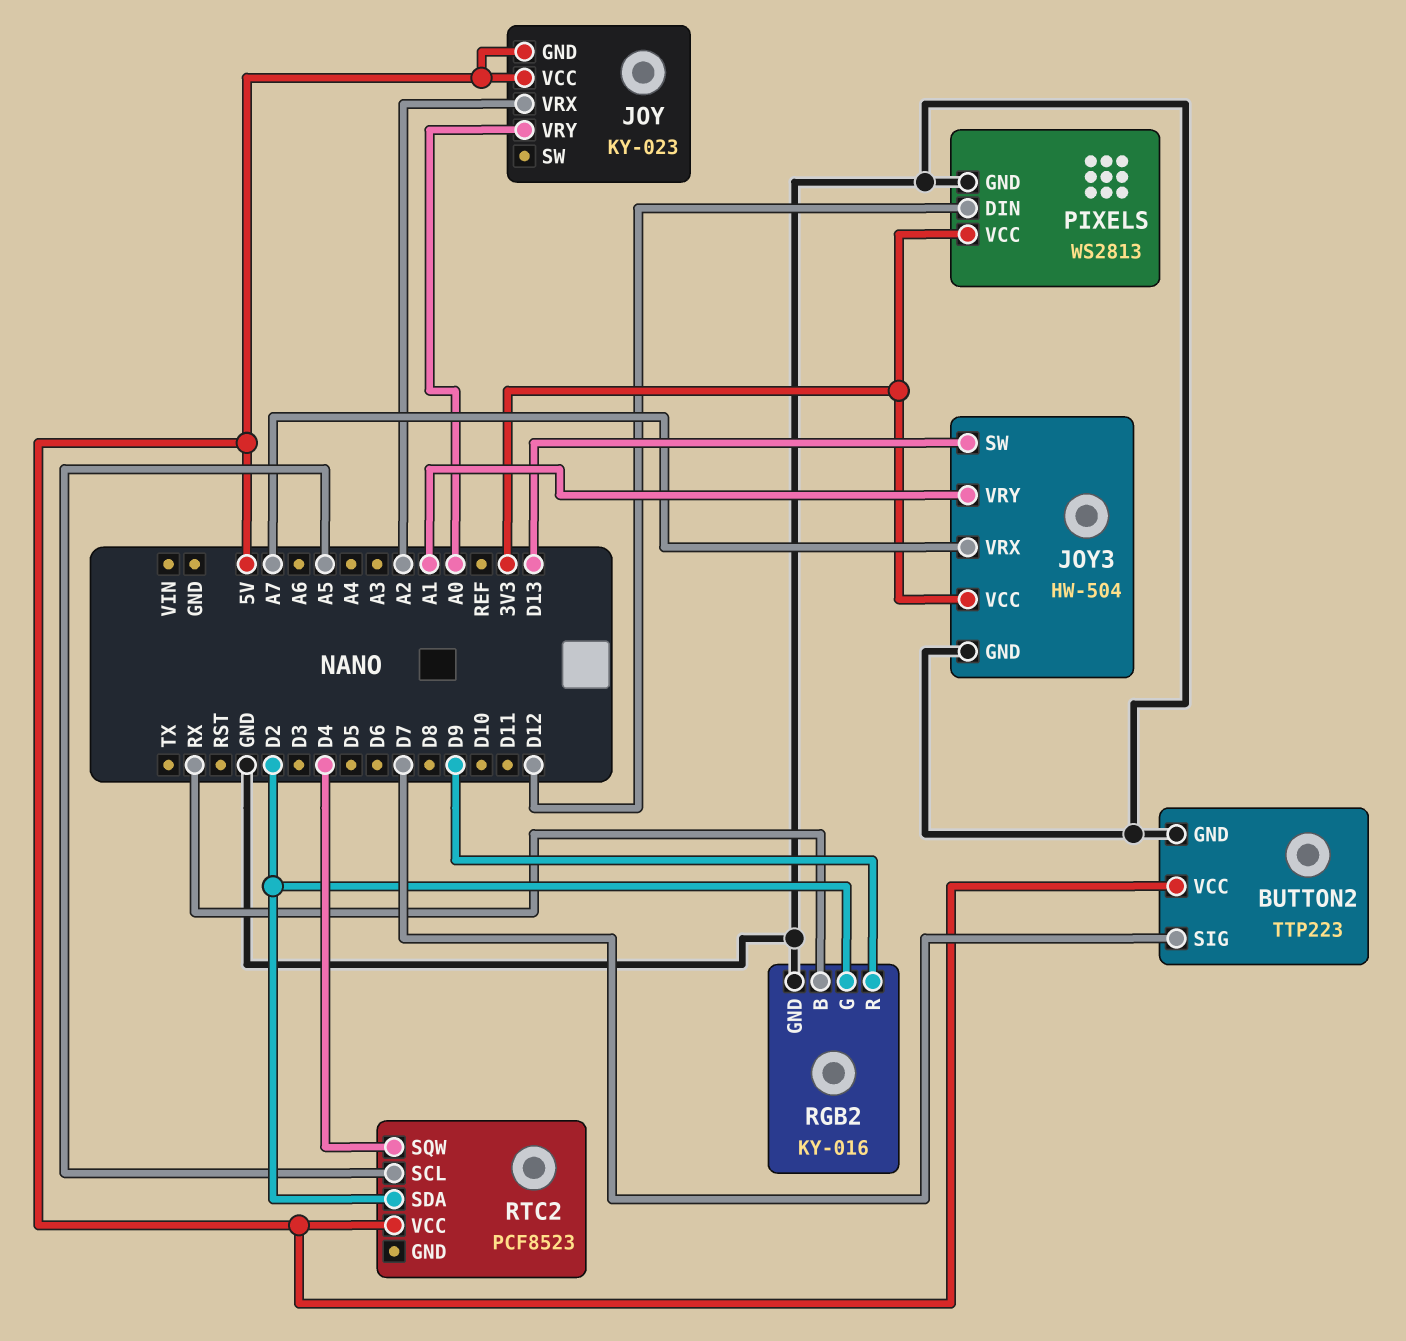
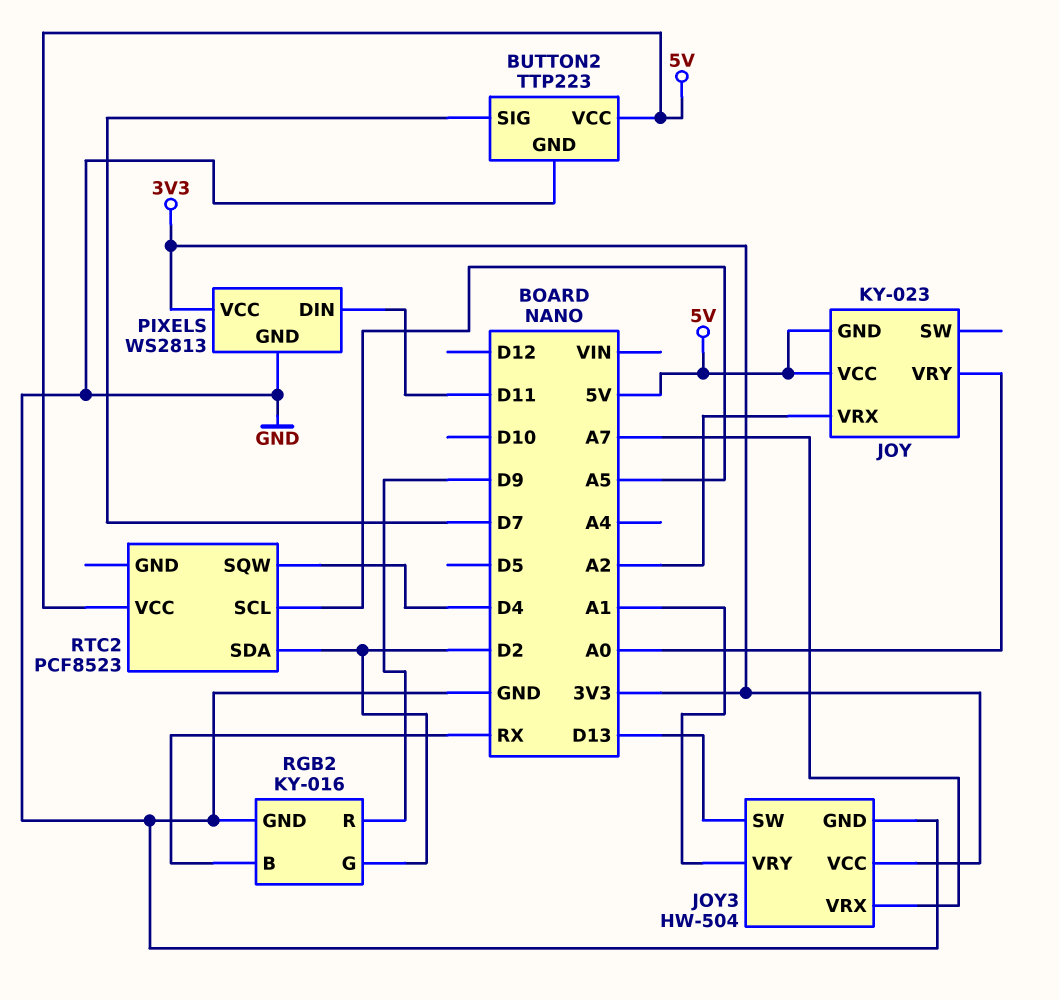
PIXELS pin DIN: D12 -> D11

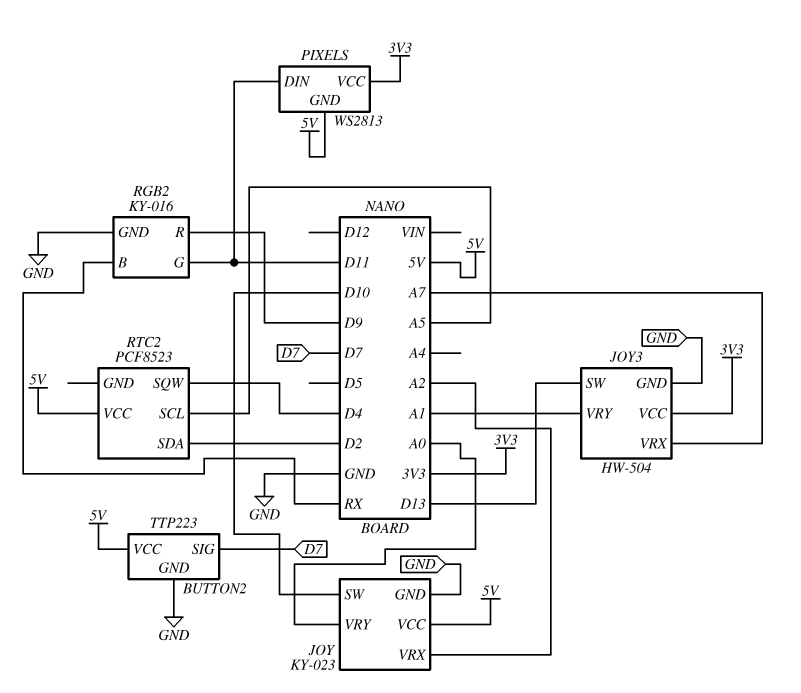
JOY pin GND: 5V -> GND
JOY pin SW: none -> D10
PIXELS pin GND: GND -> 5V
RGB2 pin G: D2 -> D11

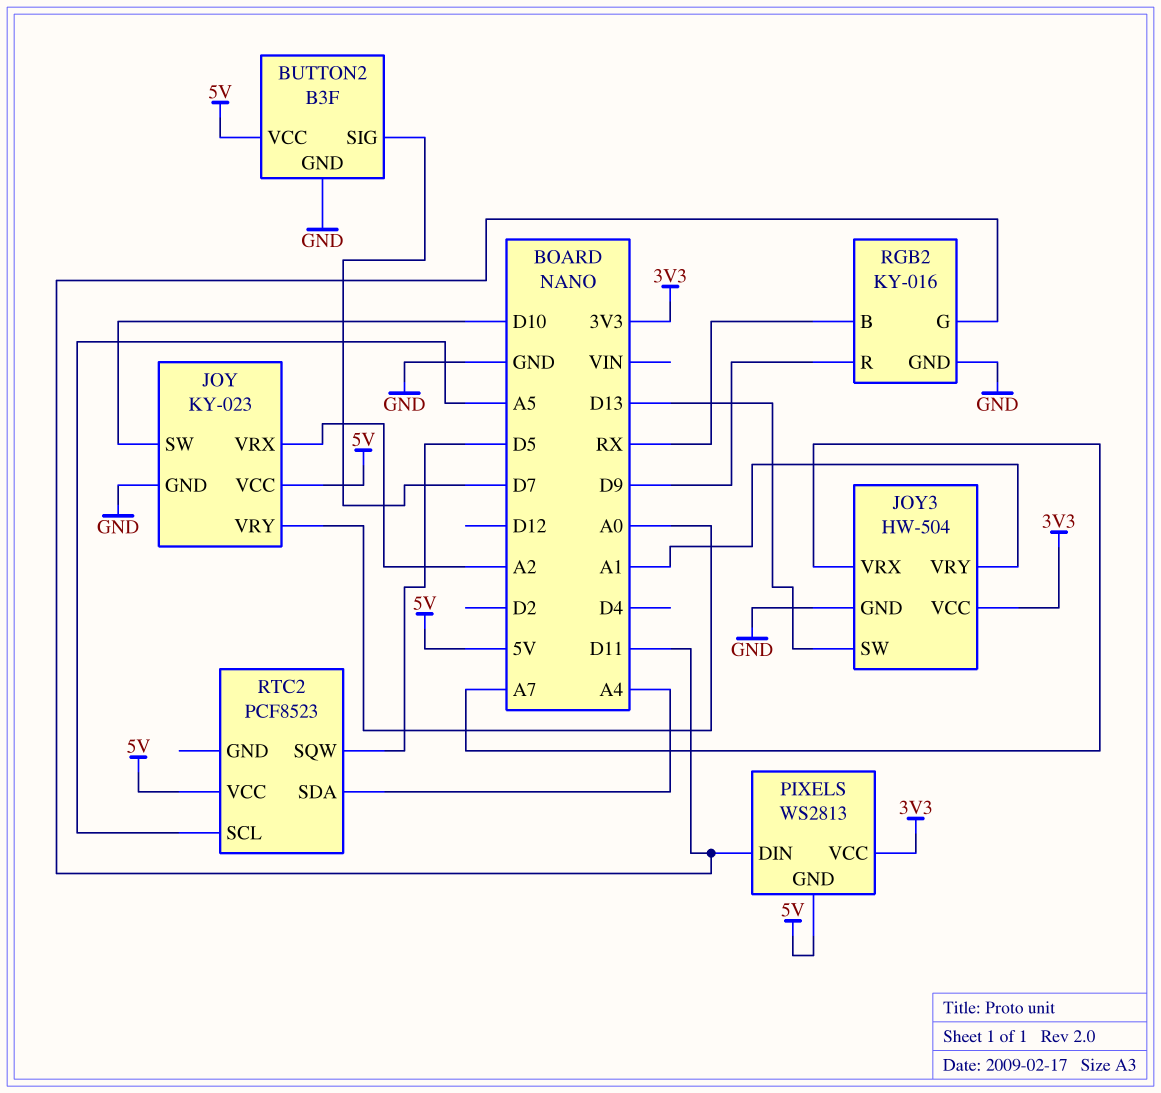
BUTTON2: TTP223 -> B3F
RTC2 pin SDA: D2 -> A4
RTC2 pin SQW: D4 -> D5

